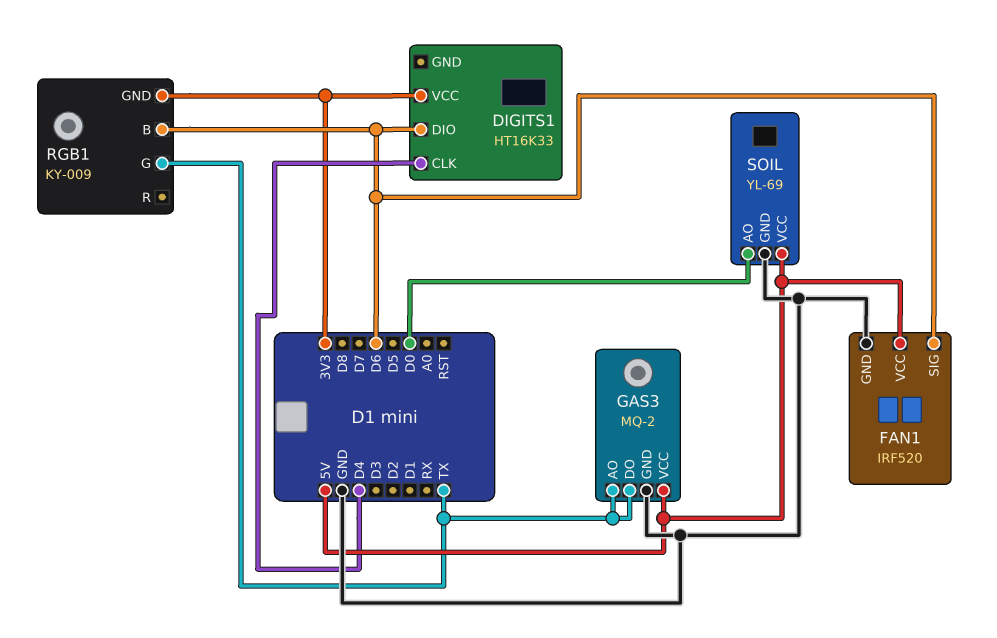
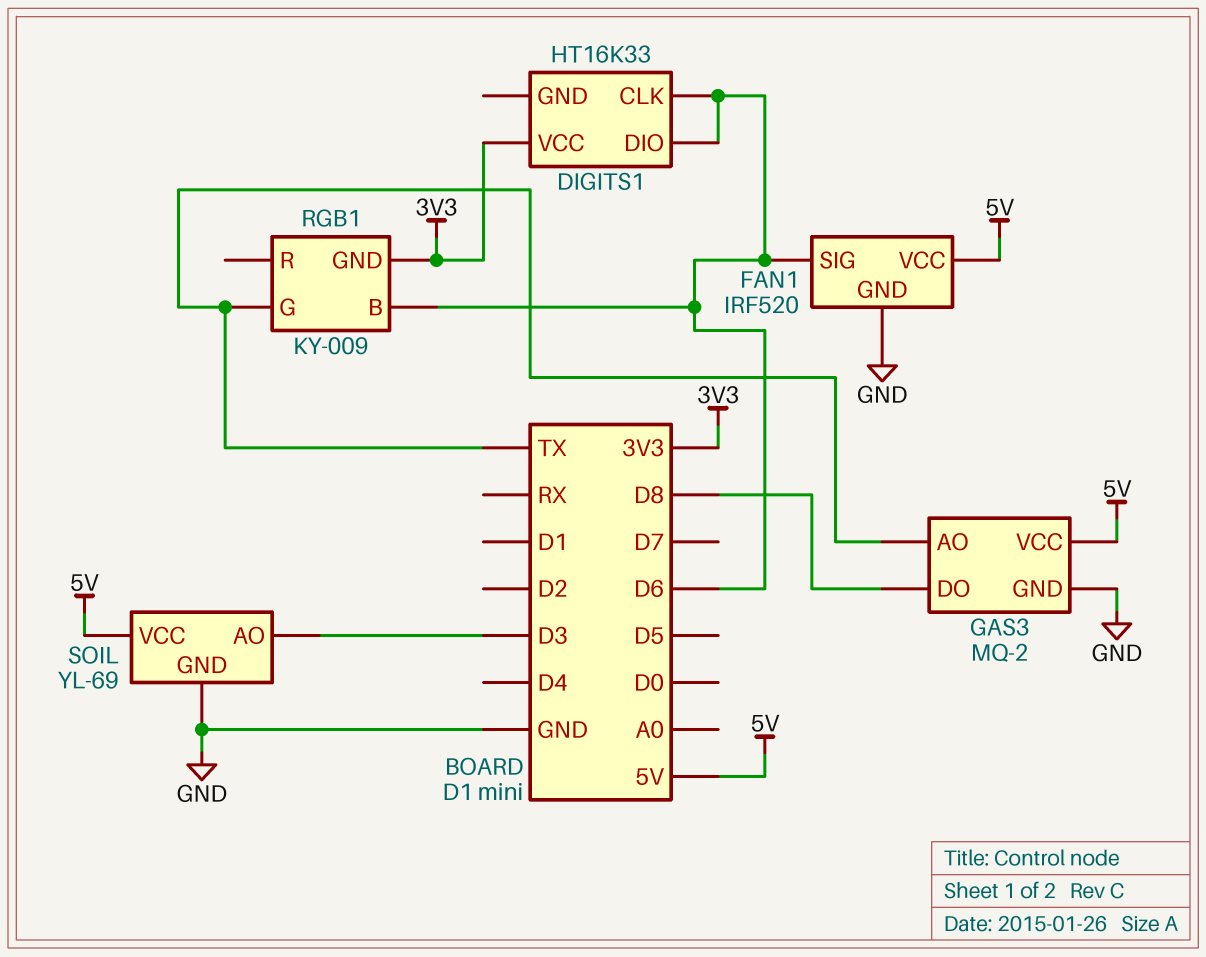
DIGITS1 pin CLK: D4 -> D6
GAS3 pin DO: TX -> D8
SOIL pin AO: D0 -> D3

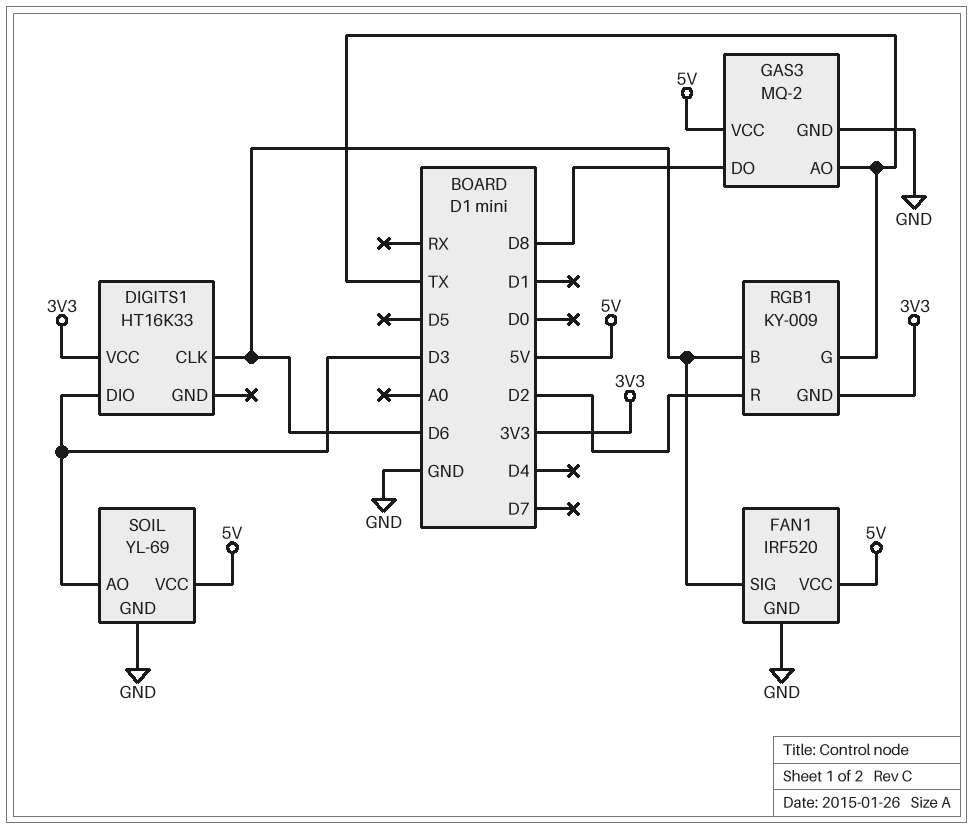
DIGITS1 pin DIO: D6 -> D3
RGB1 pin R: none -> D2

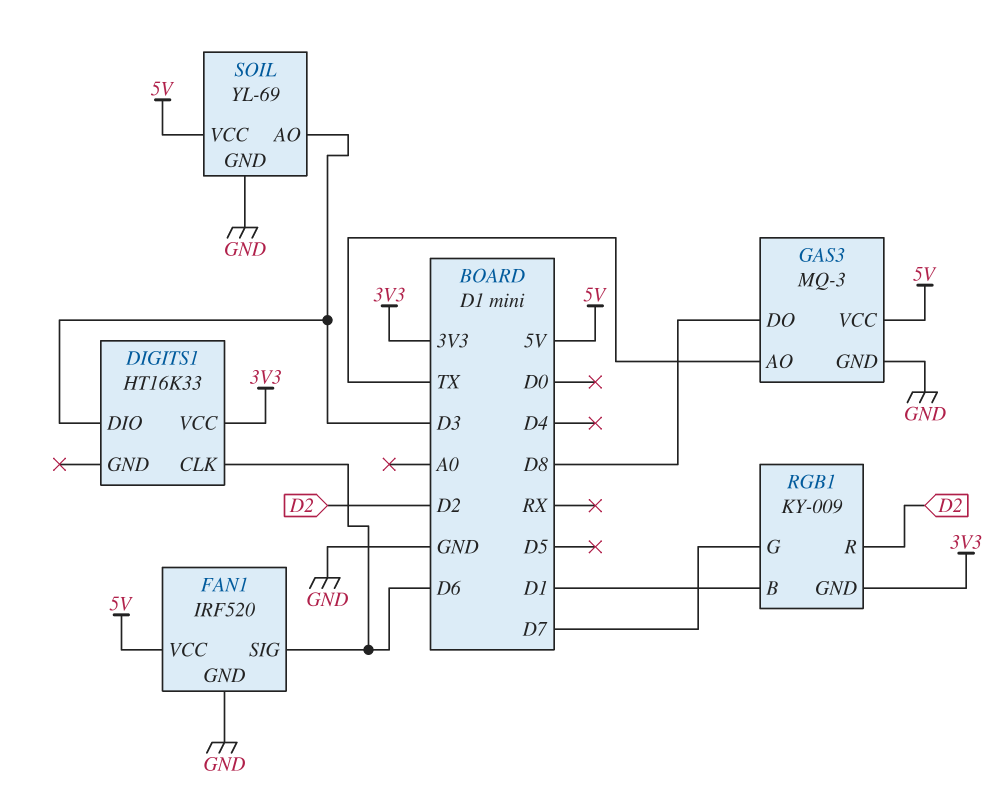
GAS3: MQ-2 -> MQ-3
RGB1 pin B: D6 -> D1
RGB1 pin G: TX -> D7

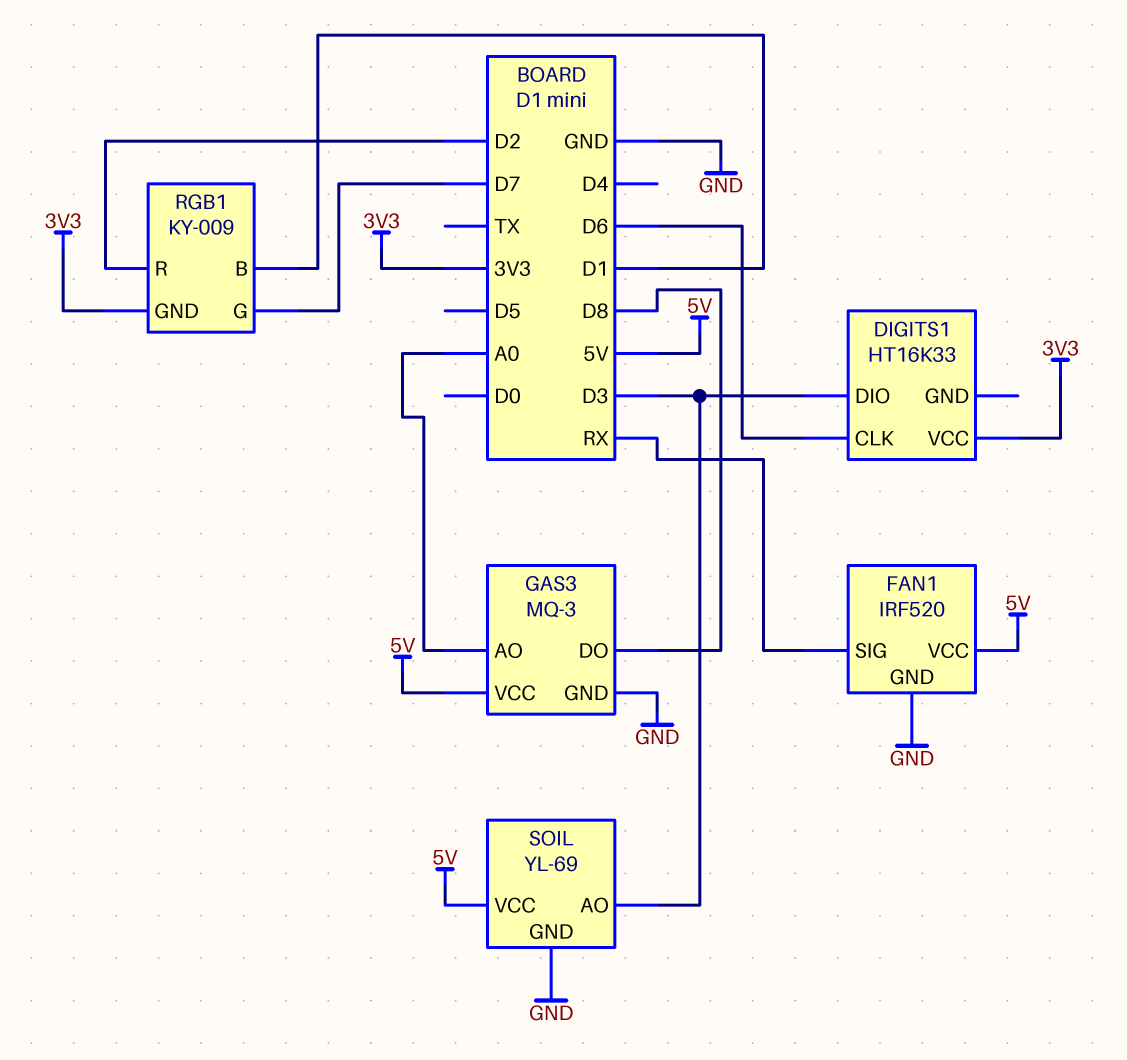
FAN1 pin SIG: D6 -> RX
GAS3 pin AO: TX -> A0

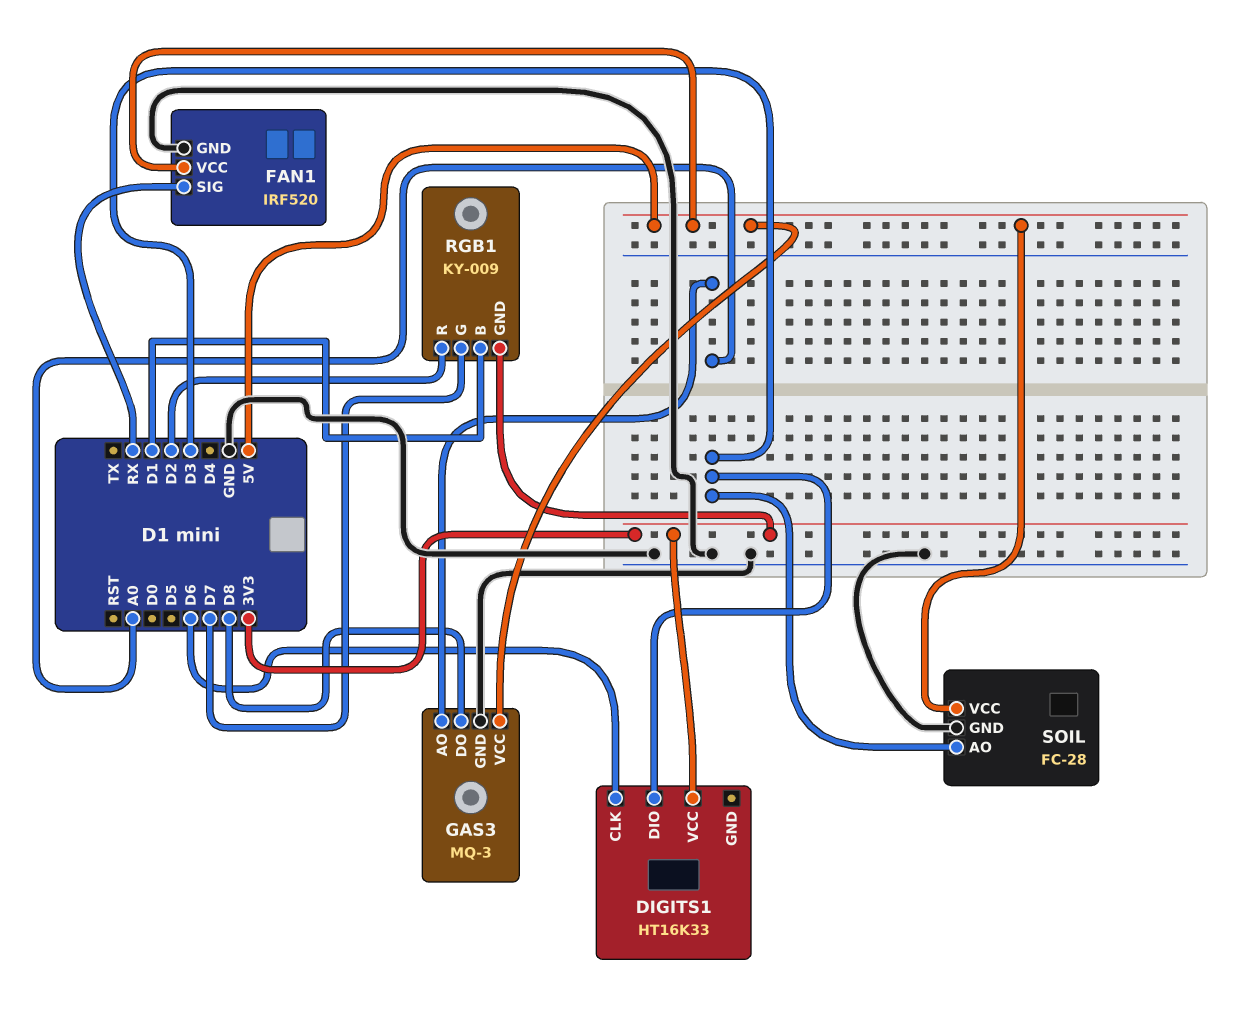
SOIL: YL-69 -> FC-28

